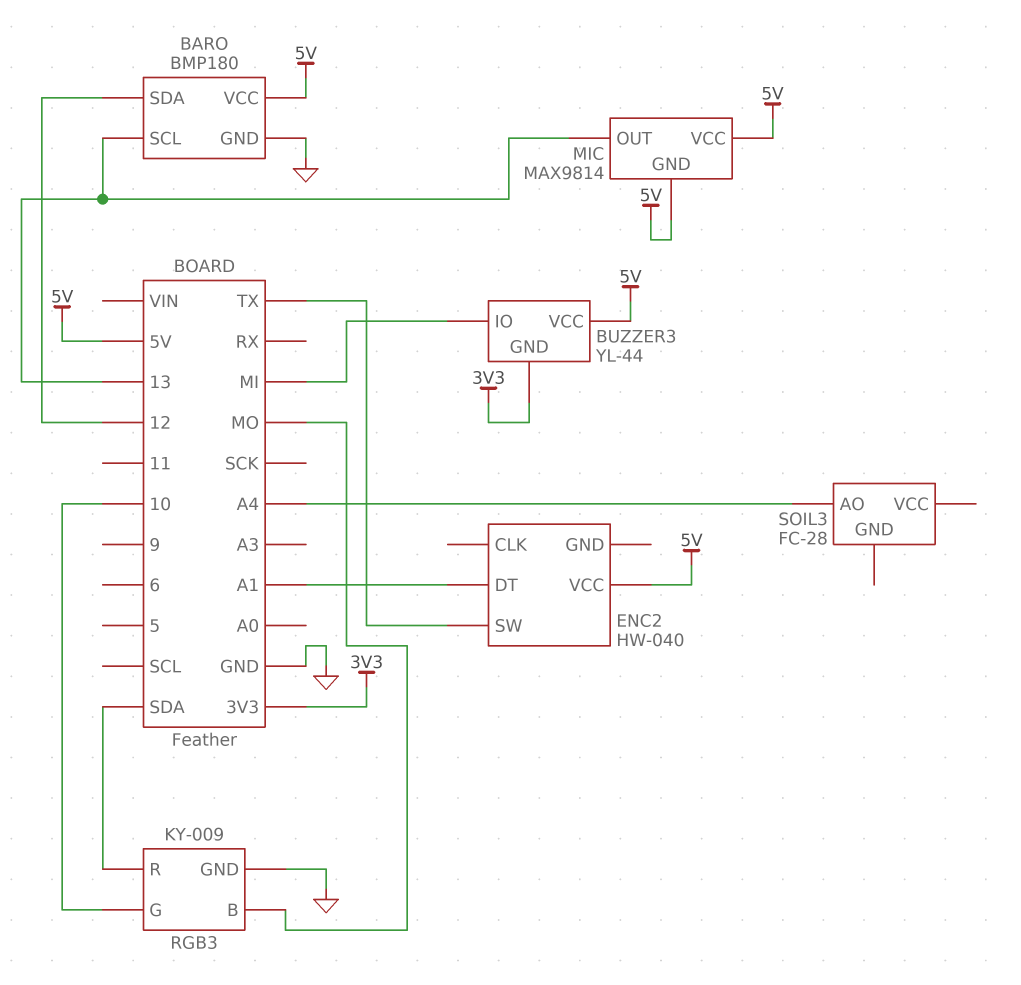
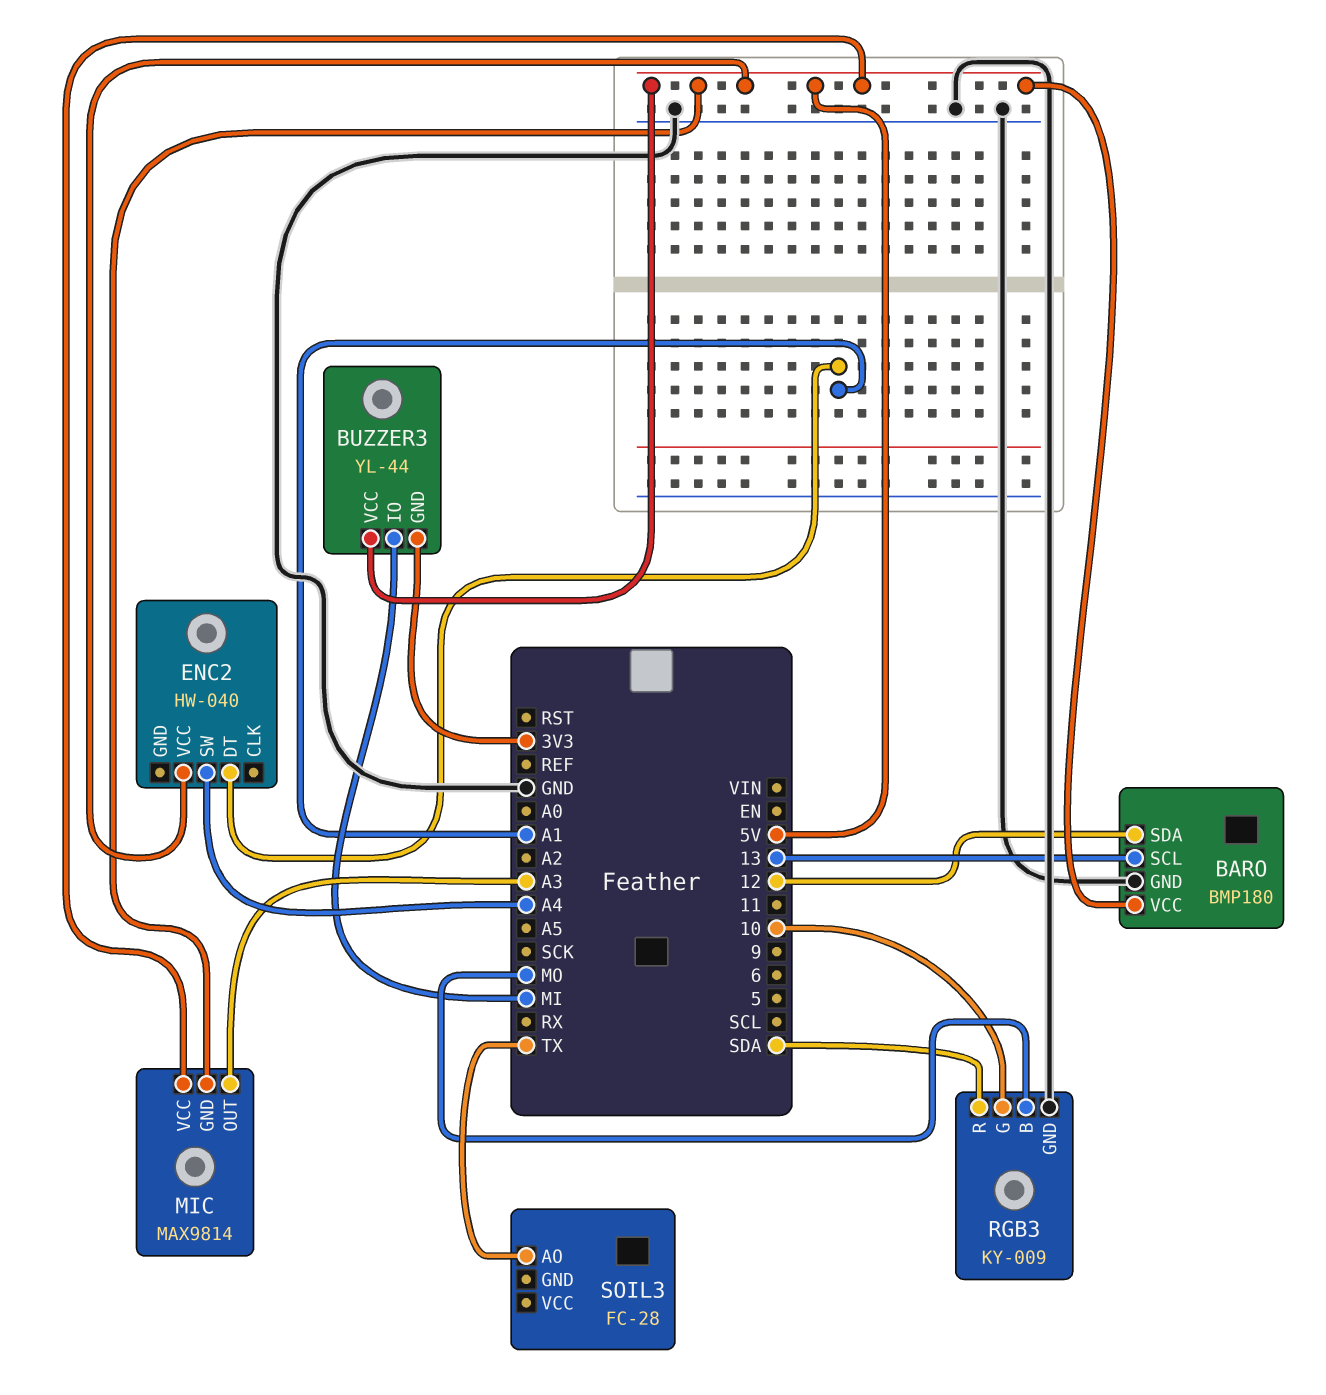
ENC2 pin SW: TX -> A4
MIC pin OUT: 13 -> A3
SOIL3 pin AO: A4 -> TX

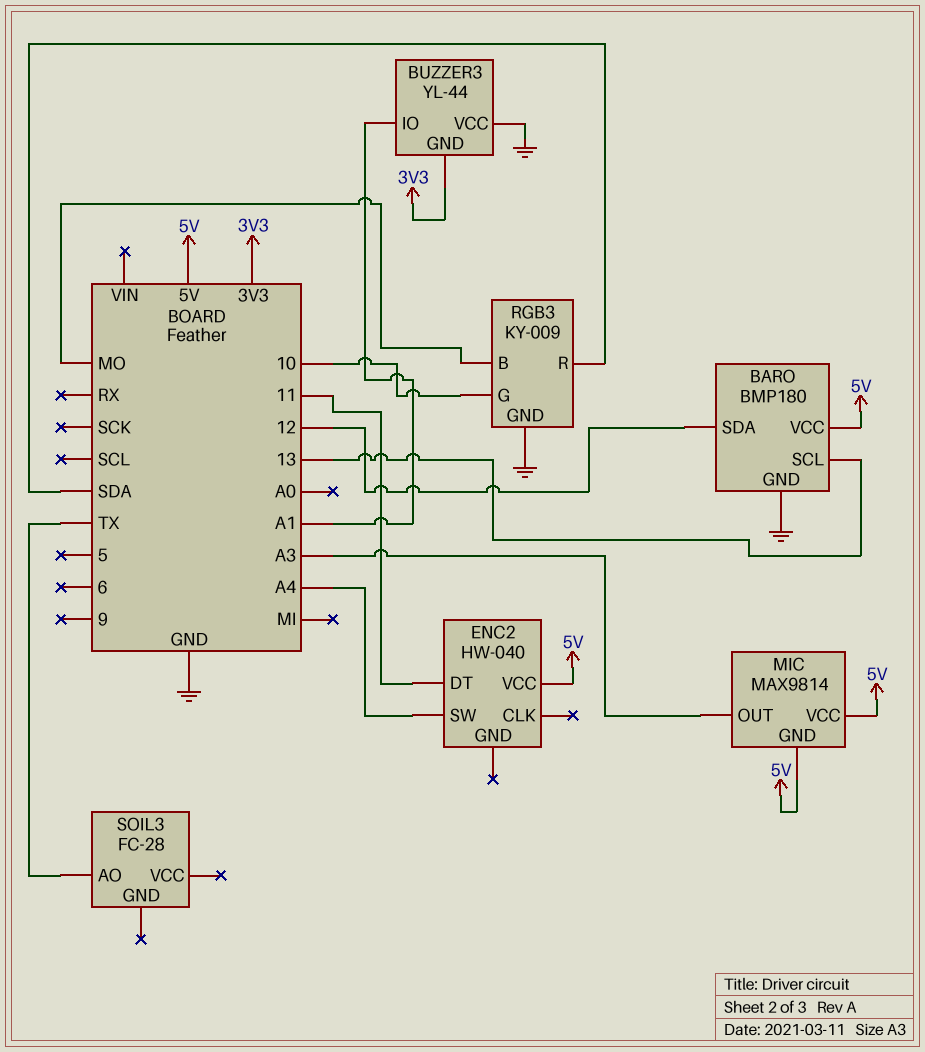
BUZZER3 pin IO: MI -> A1
BUZZER3 pin VCC: 5V -> GND
ENC2 pin DT: A1 -> 11

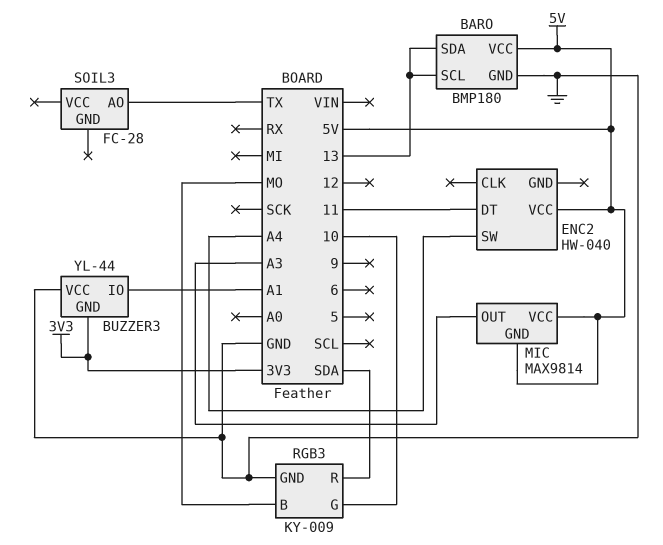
BARO pin SDA: 12 -> 13

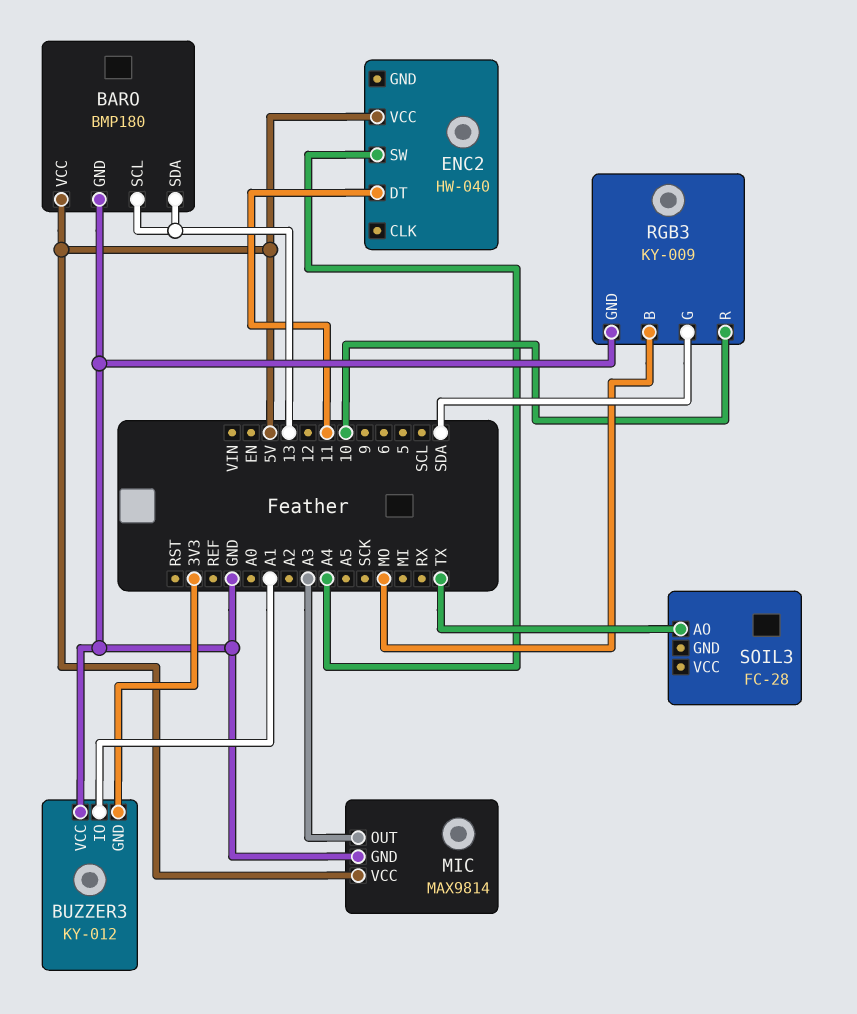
BUZZER3: YL-44 -> KY-012
MIC pin GND: 5V -> GND
RGB3 pin G: 10 -> SDA
RGB3 pin R: SDA -> 10

